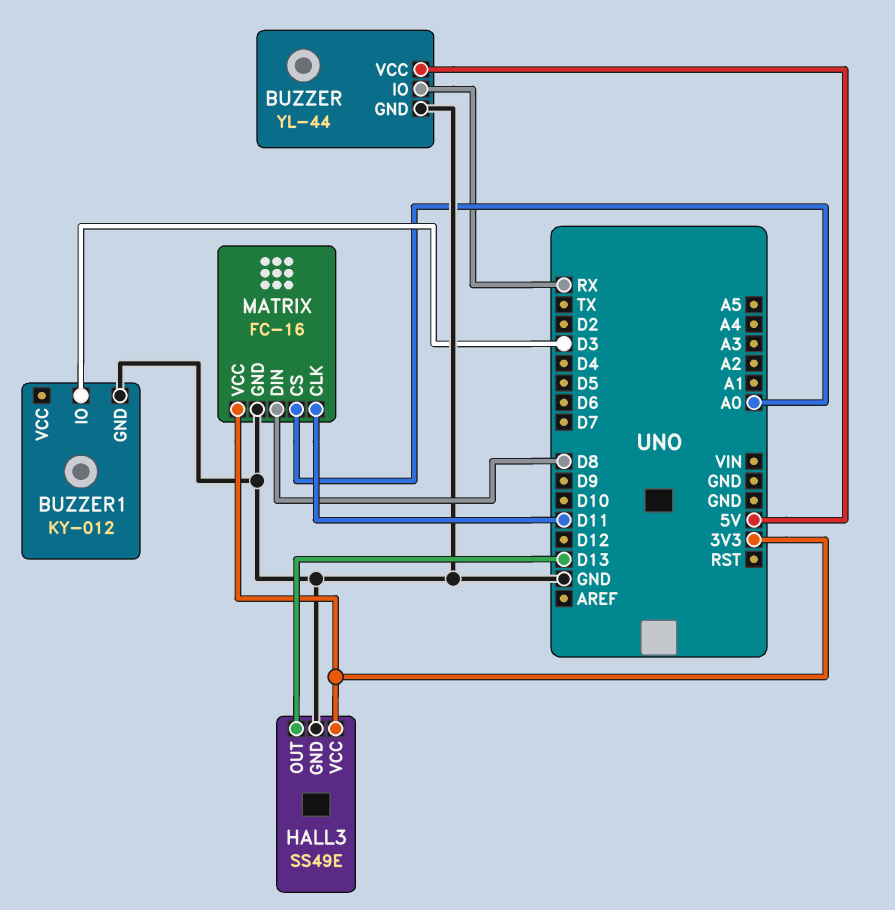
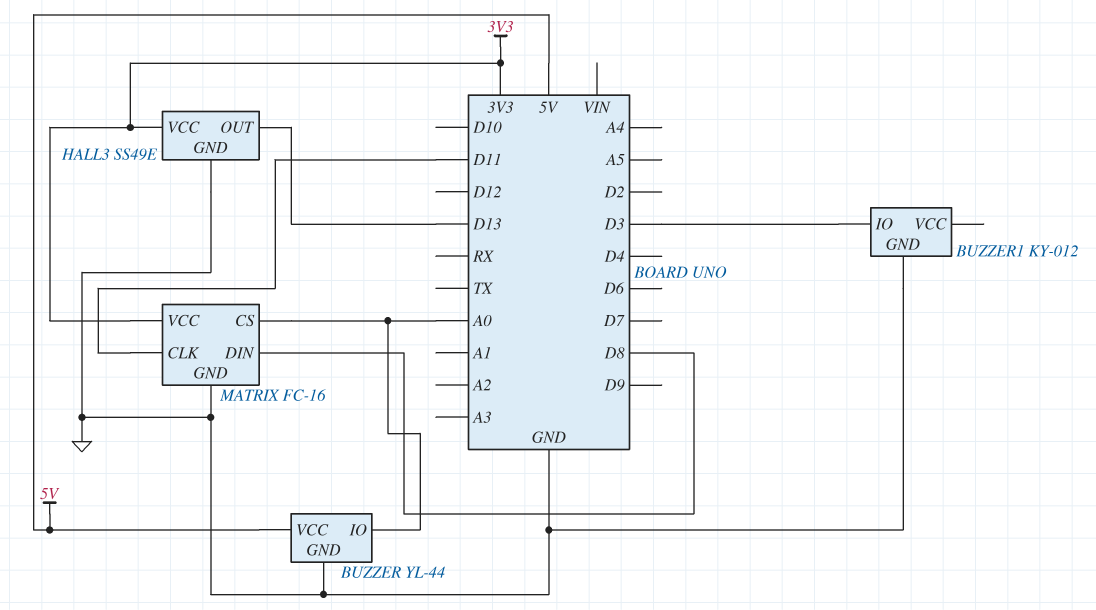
BUZZER pin IO: RX -> A0

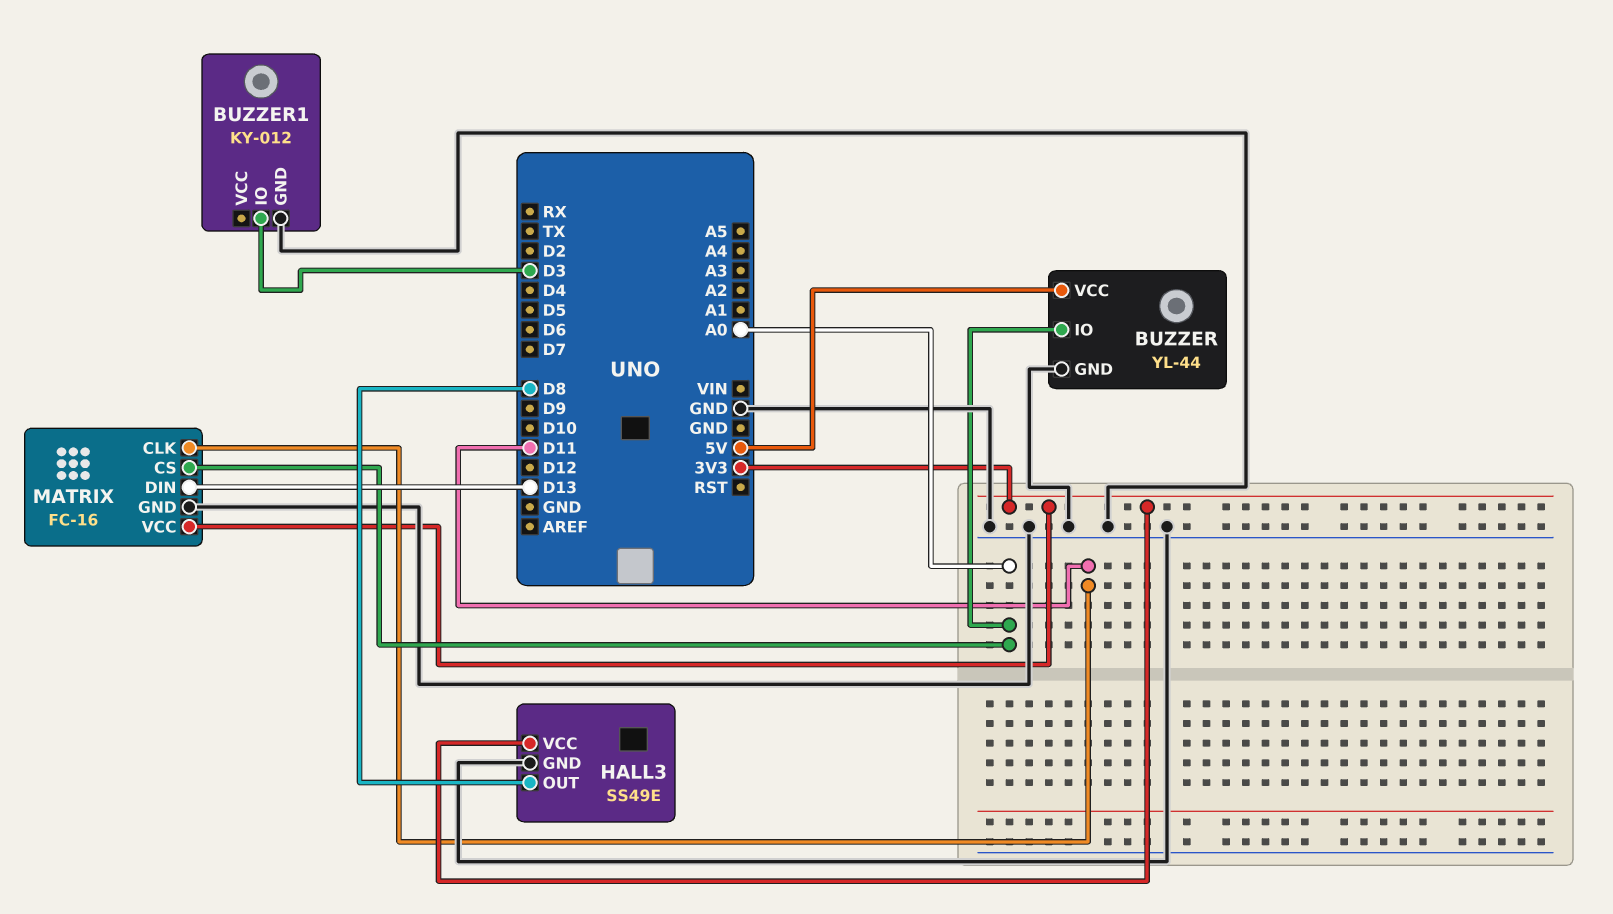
HALL3 pin OUT: D13 -> D8
MATRIX pin DIN: D8 -> D13

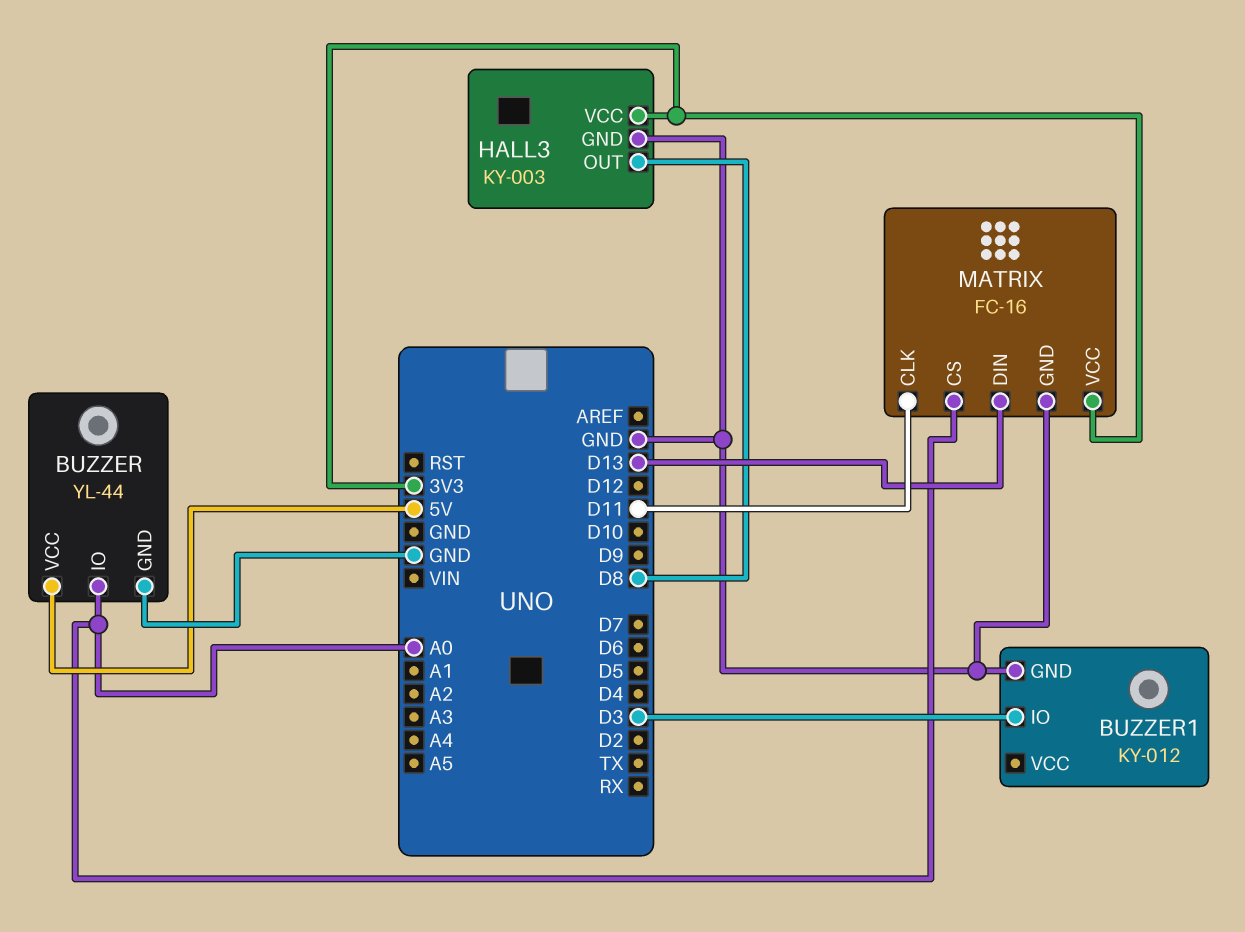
HALL3: SS49E -> KY-003

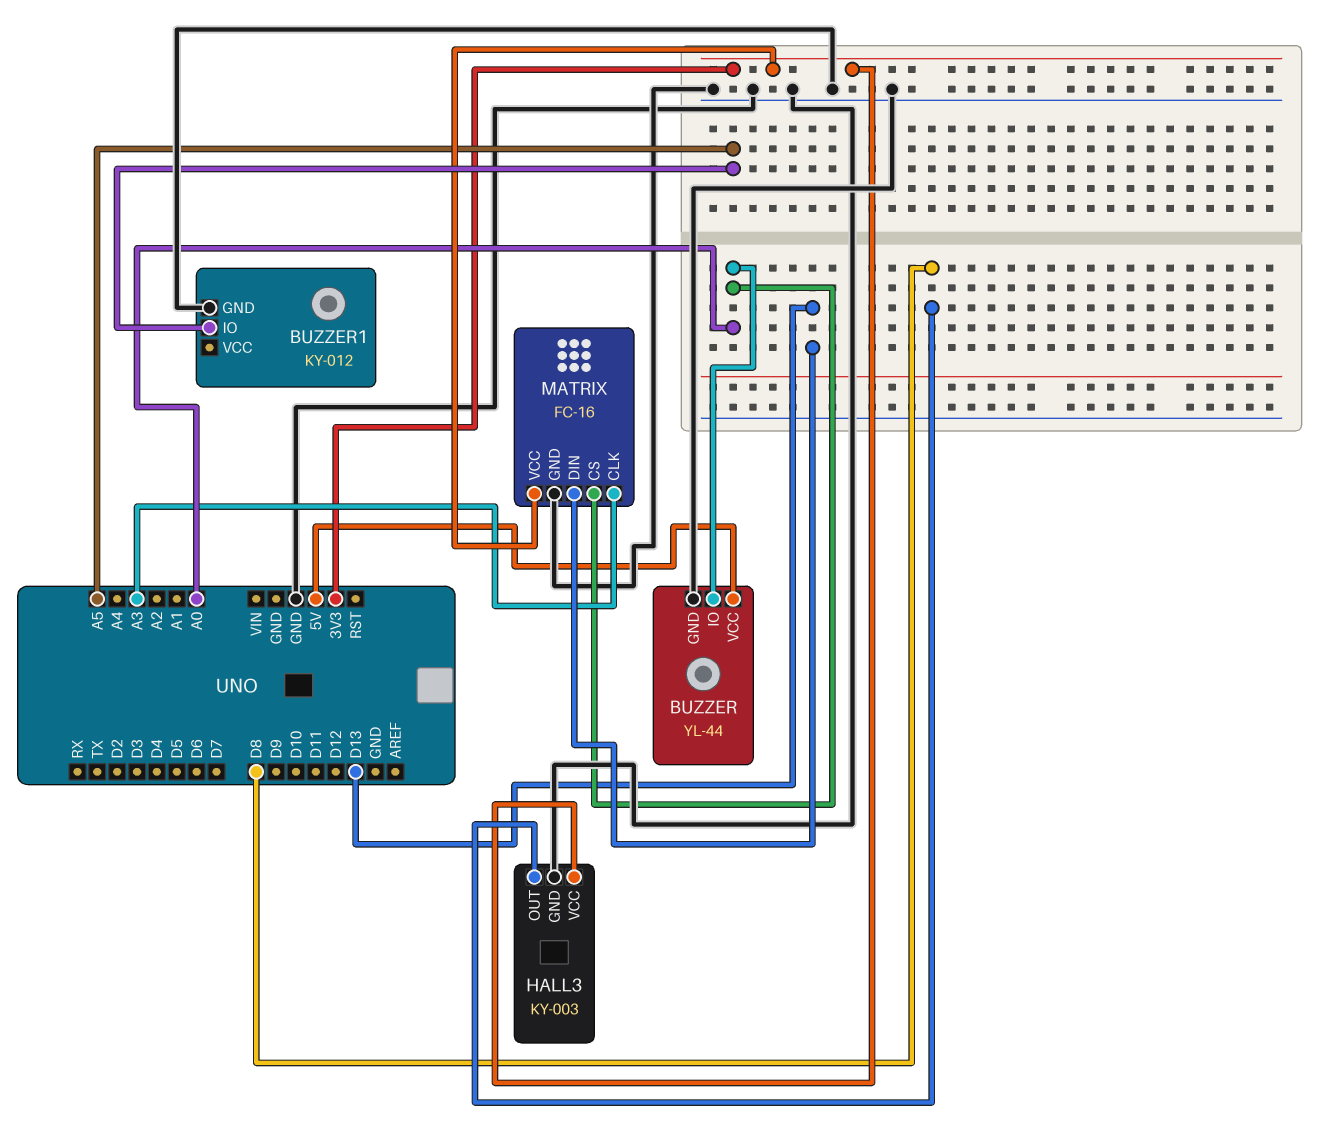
BUZZER1 pin IO: D3 -> A5
MATRIX pin CLK: D11 -> A3

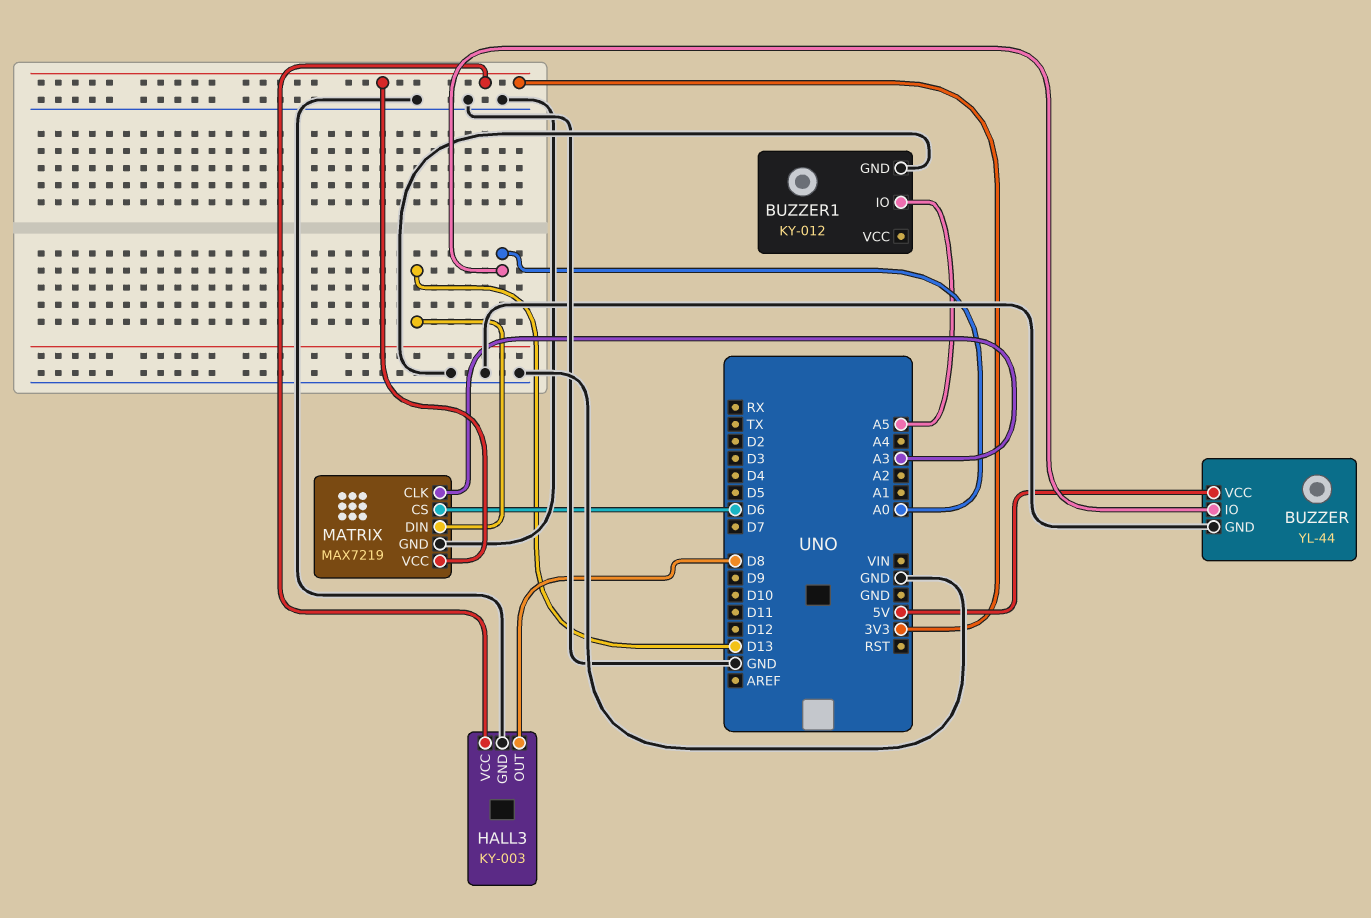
MATRIX: FC-16 -> MAX7219
MATRIX pin CS: A0 -> D6

